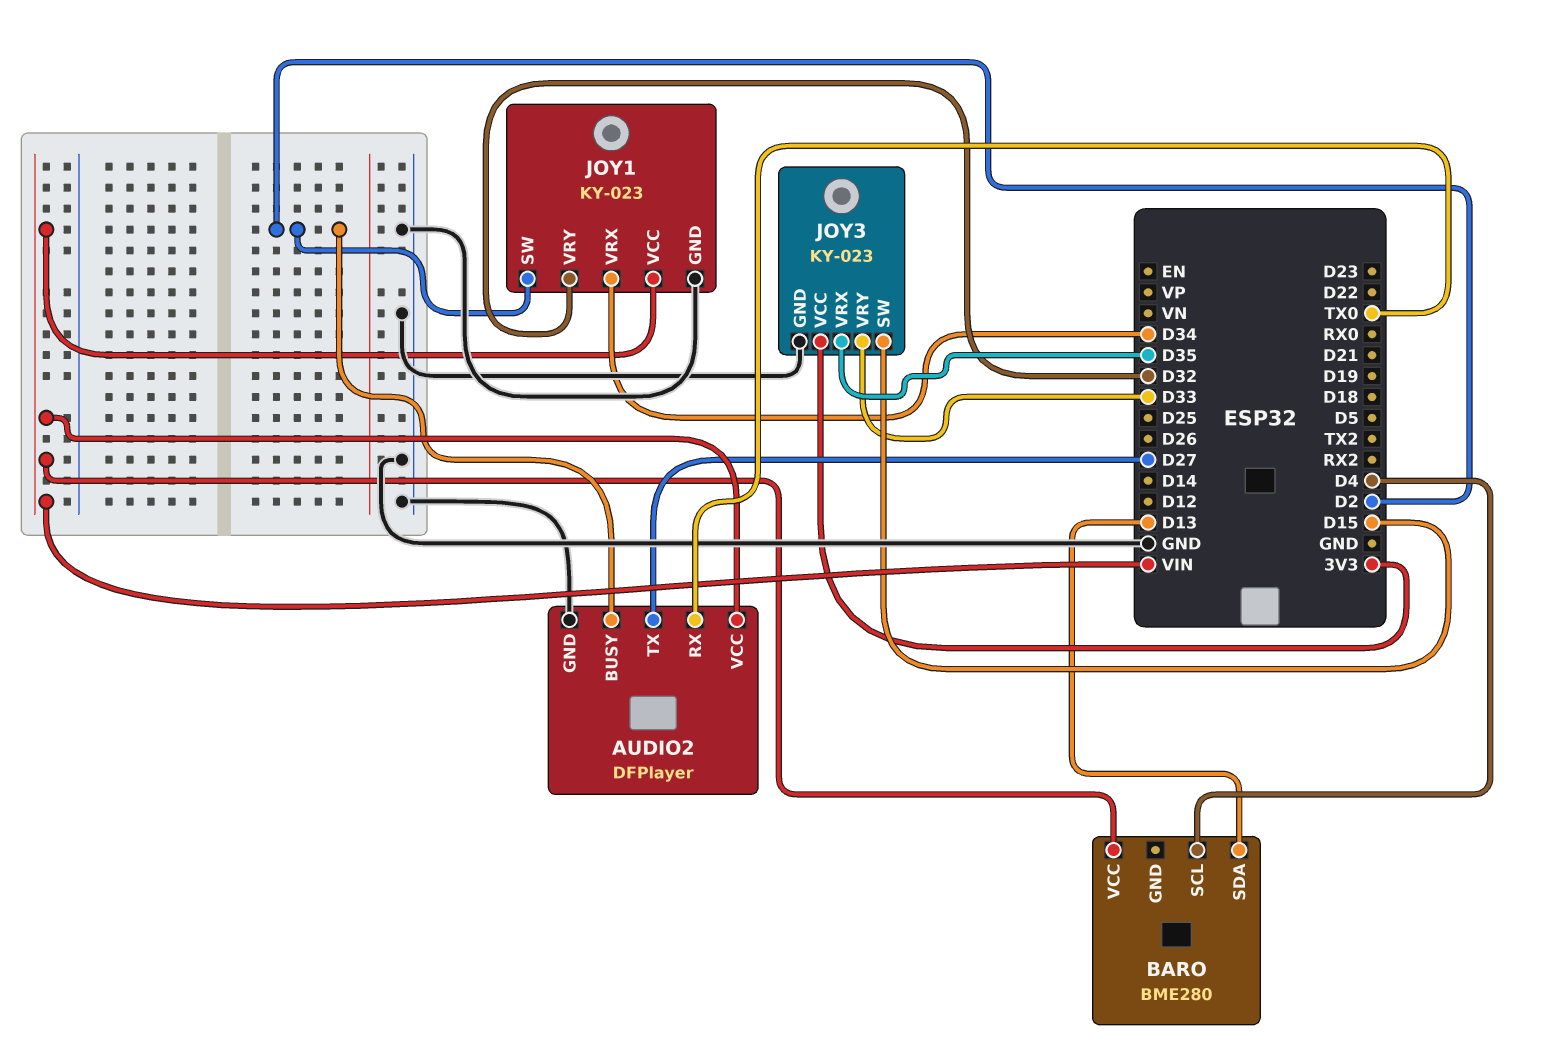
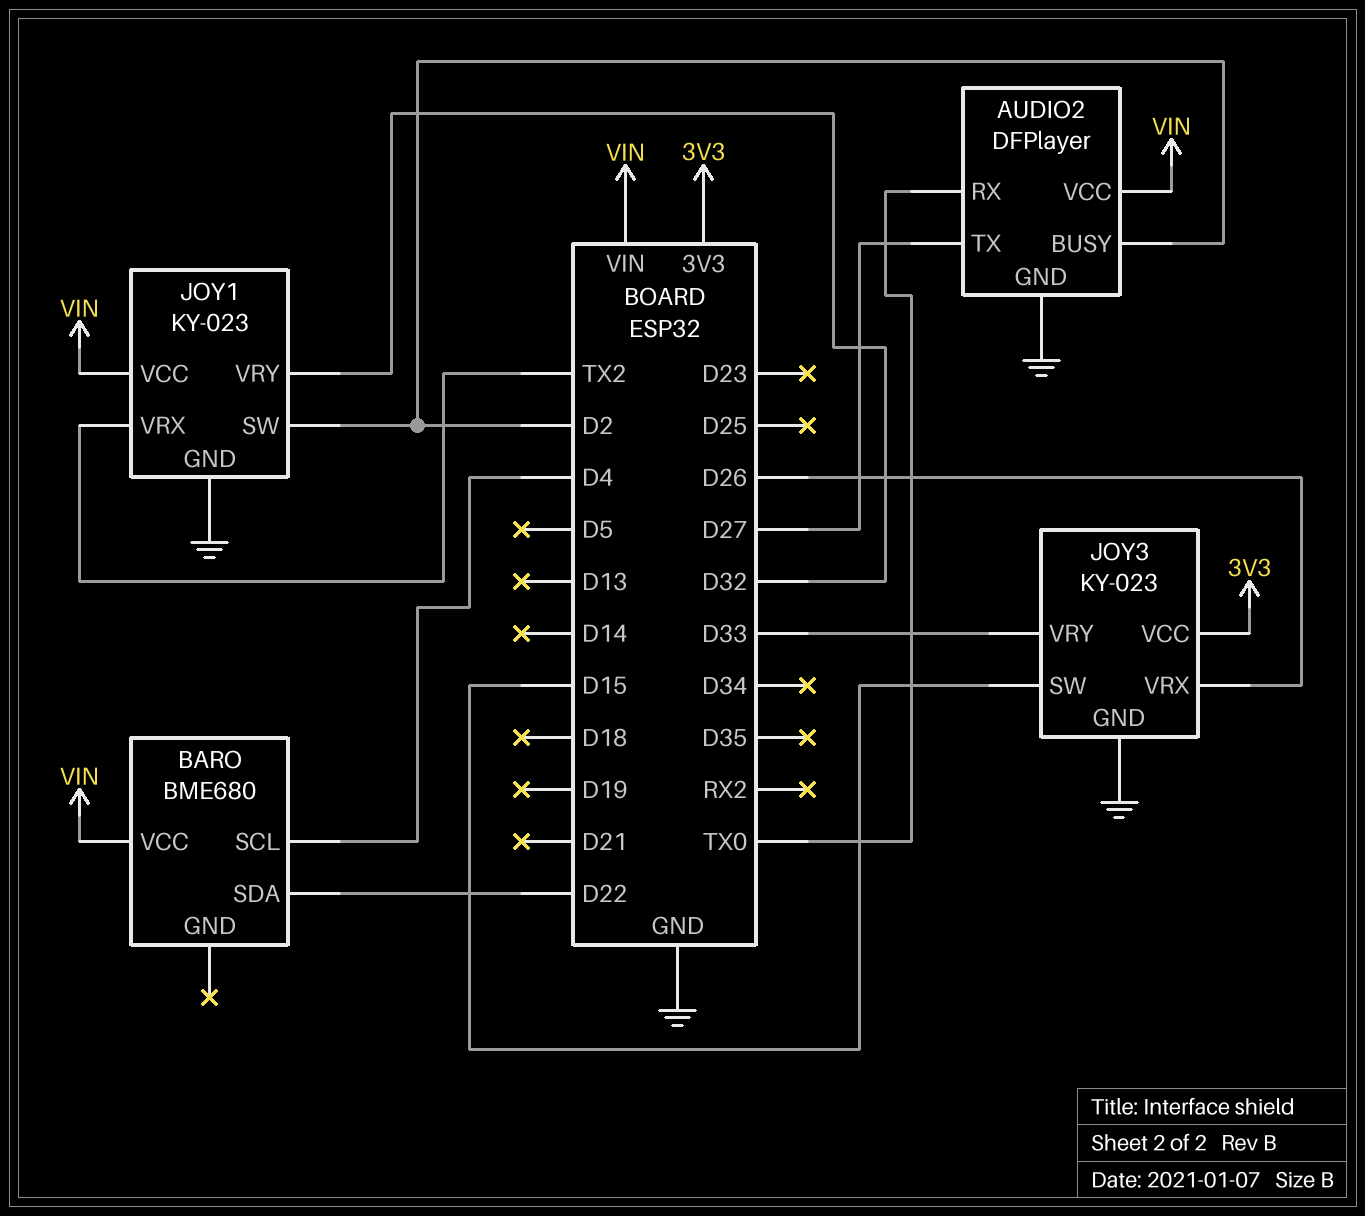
BARO: BME280 -> BME680
BARO pin SDA: D13 -> D22
JOY1 pin VRX: D34 -> TX2
JOY3 pin VRX: D35 -> D26

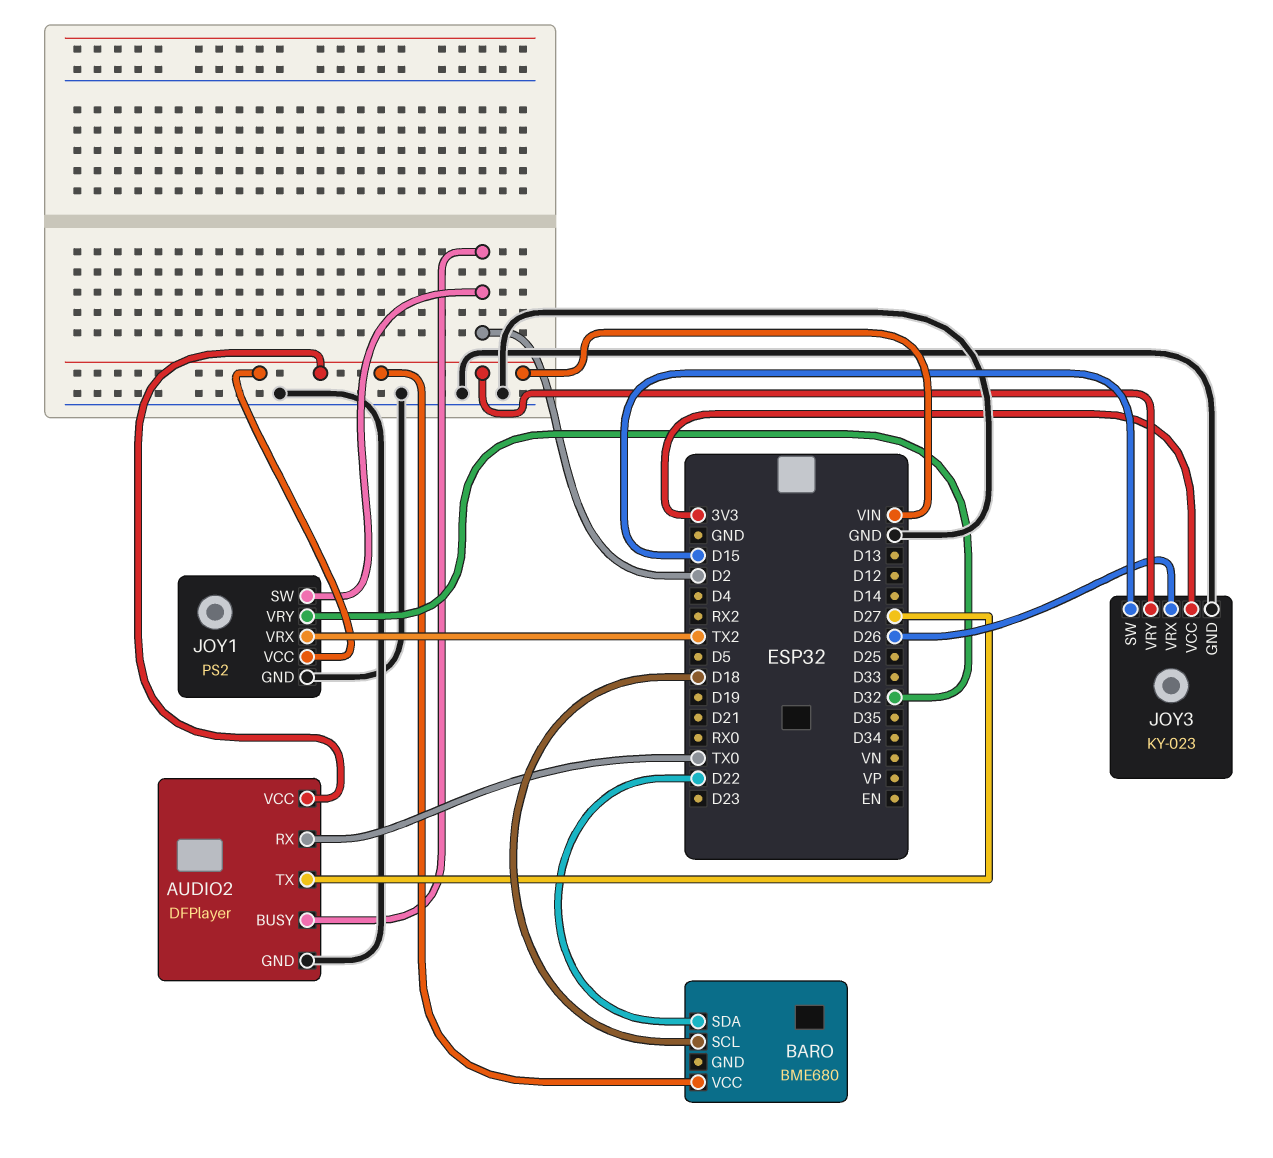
BARO pin SCL: D4 -> D18
JOY1: KY-023 -> PS2
JOY3 pin VRY: D33 -> VIN

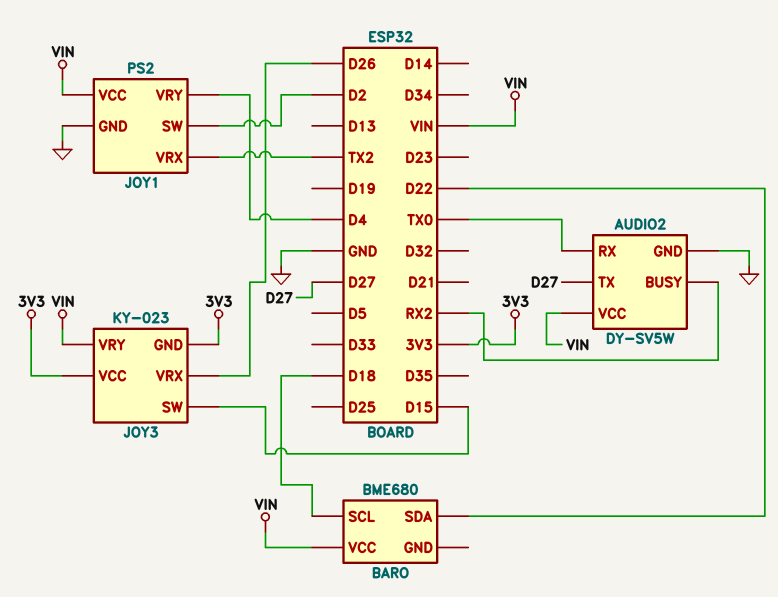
AUDIO2: DFPlayer -> DY-SV5W
AUDIO2 pin BUSY: D2 -> RX2
JOY1 pin VRY: D32 -> D4
JOY3 pin GND: GND -> 3V3

